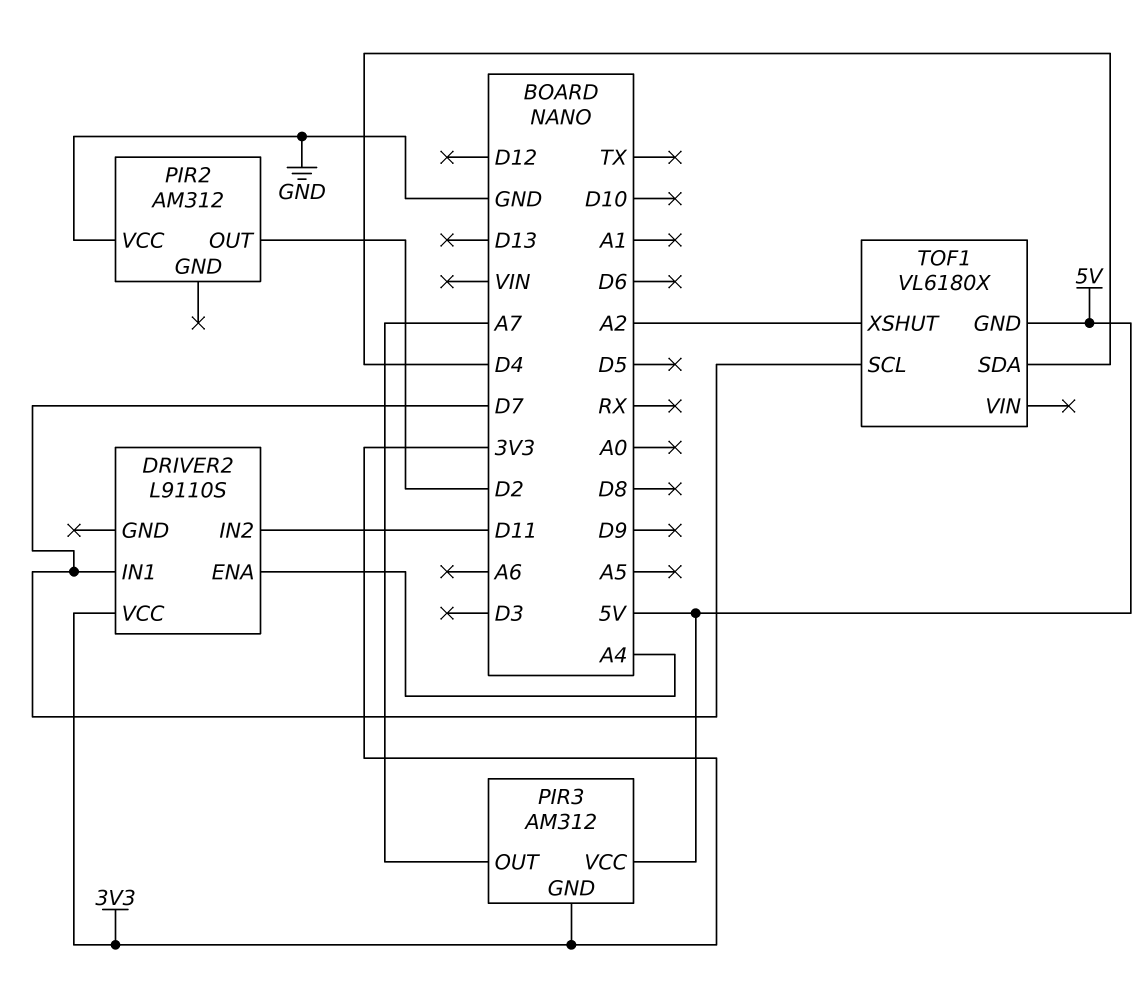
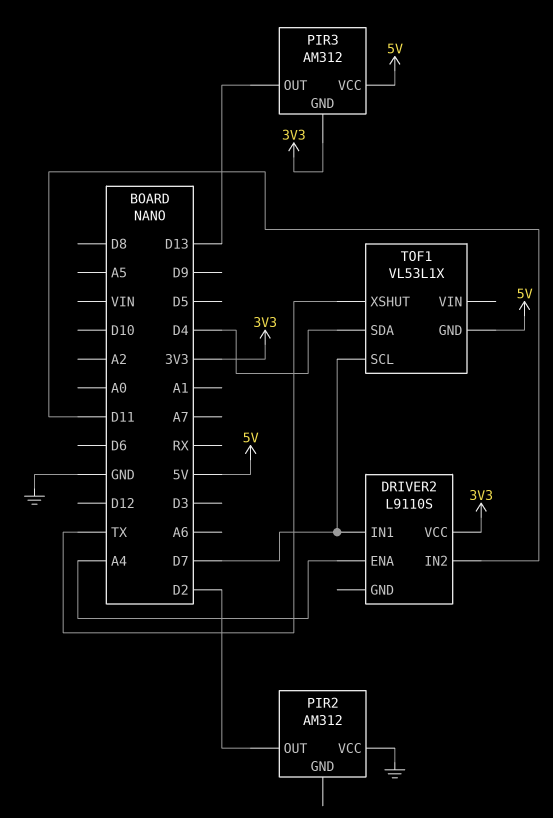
PIR3 pin OUT: A7 -> D13
TOF1: VL6180X -> VL53L1X
TOF1 pin XSHUT: A2 -> TX

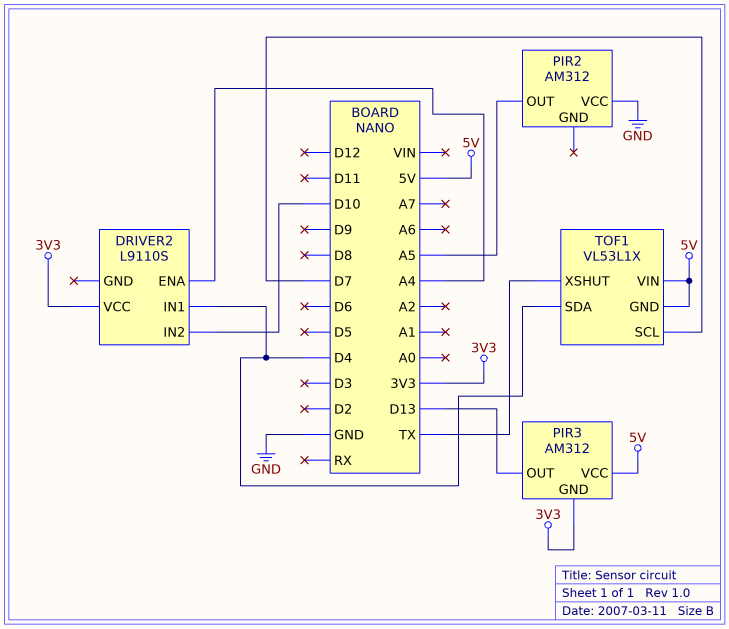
DRIVER2 pin IN1: D7 -> D4
DRIVER2 pin IN2: D11 -> D10
PIR2 pin OUT: D2 -> A5
TOF1 pin VIN: none -> 5V

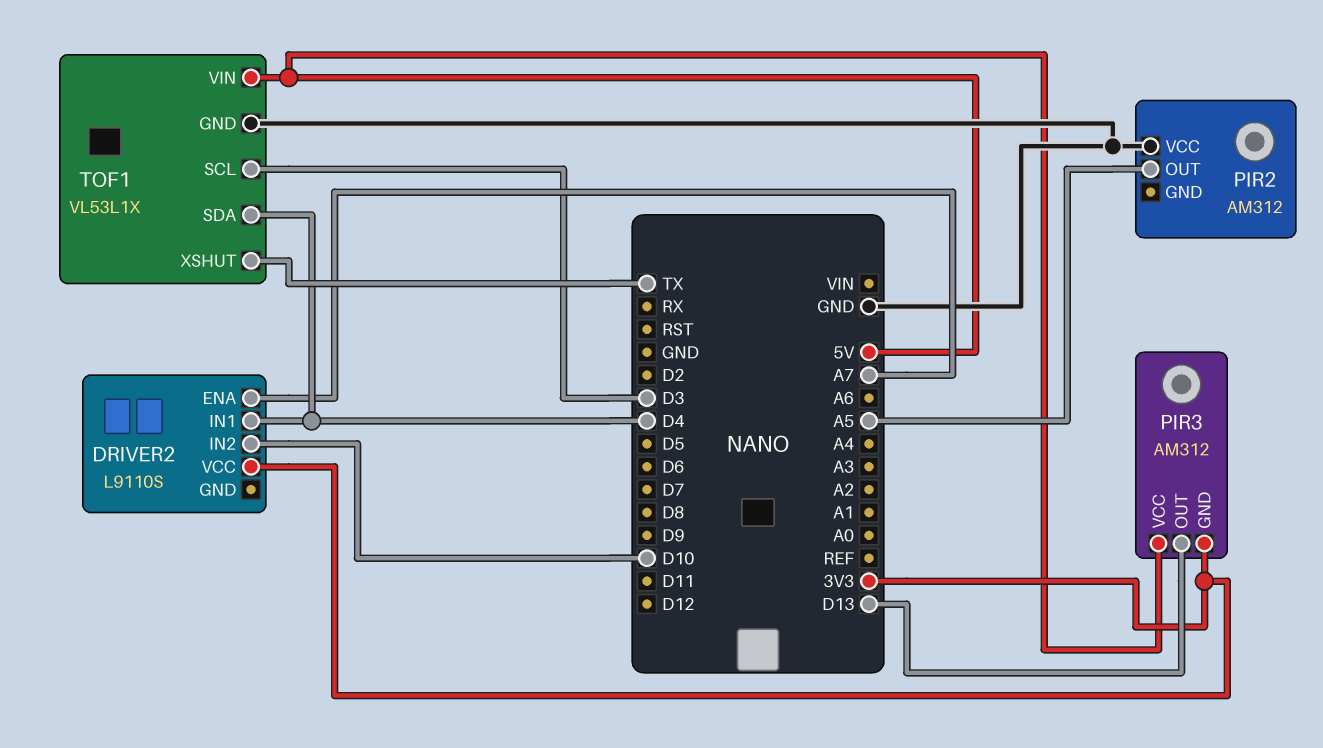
DRIVER2 pin ENA: A4 -> A7
TOF1 pin GND: 5V -> GND
TOF1 pin SCL: D7 -> D3

